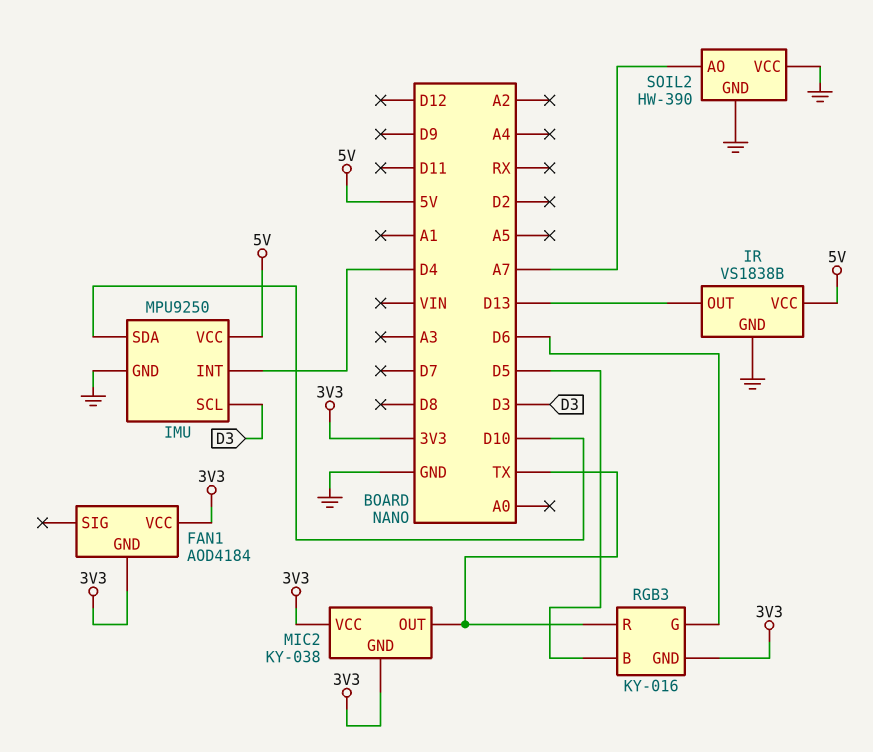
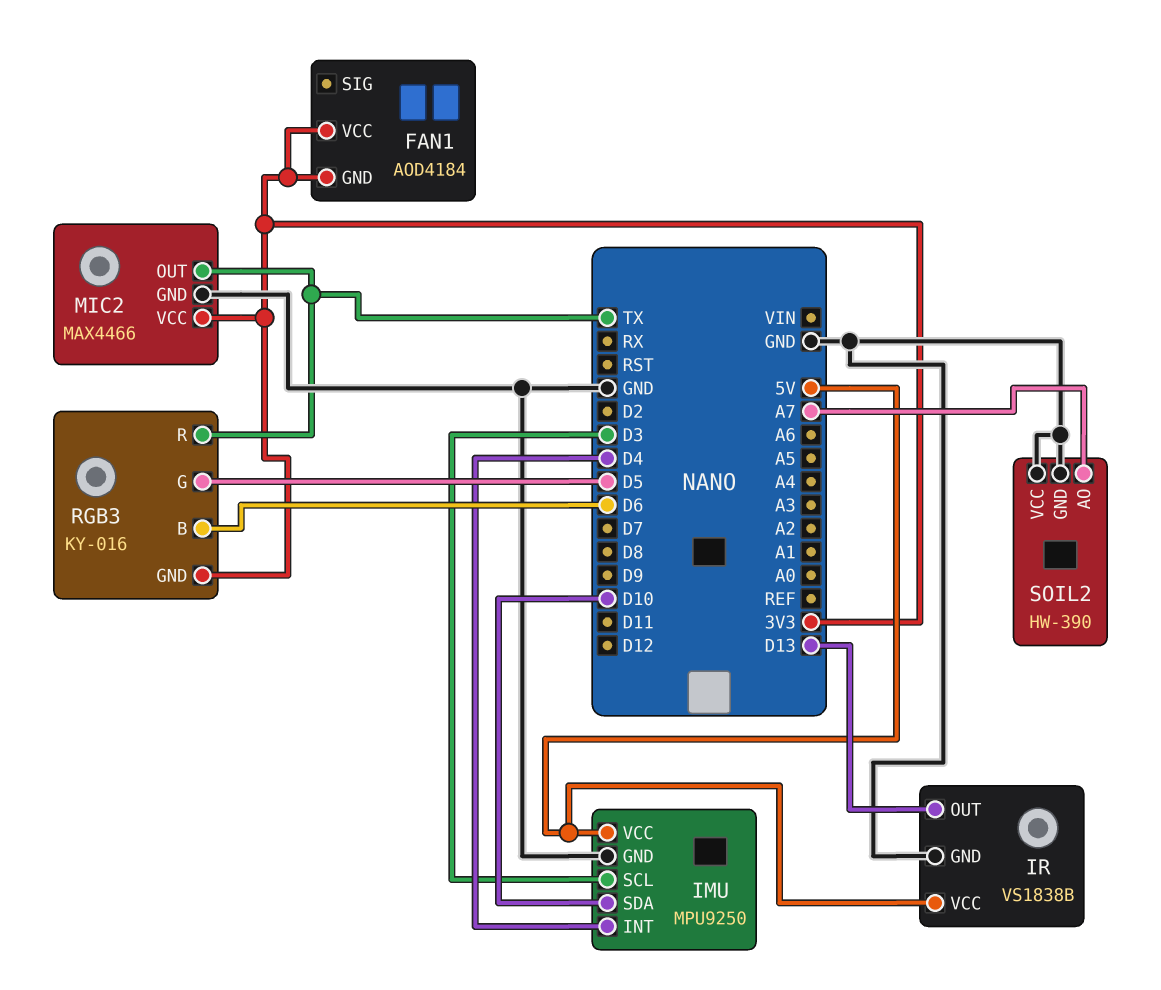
MIC2: KY-038 -> MAX4466
MIC2 pin GND: 3V3 -> GND
RGB3 pin B: D5 -> D6
RGB3 pin G: D6 -> D5

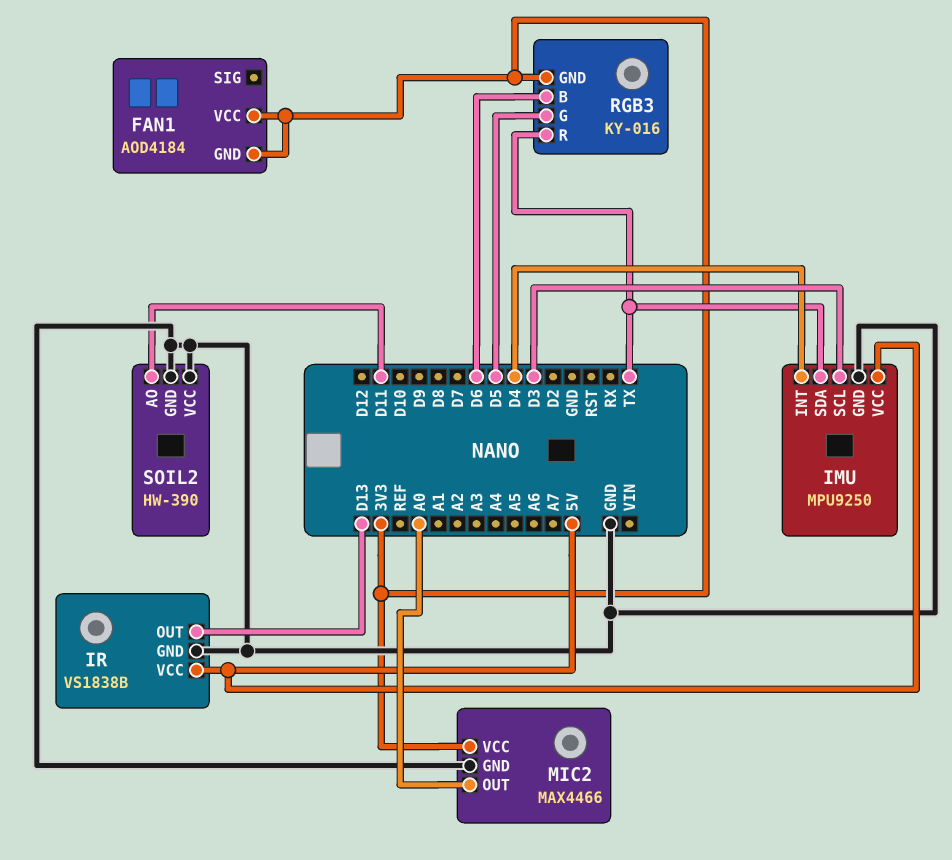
IMU pin SDA: D10 -> TX
MIC2 pin OUT: TX -> A0
SOIL2 pin AO: A7 -> D11

